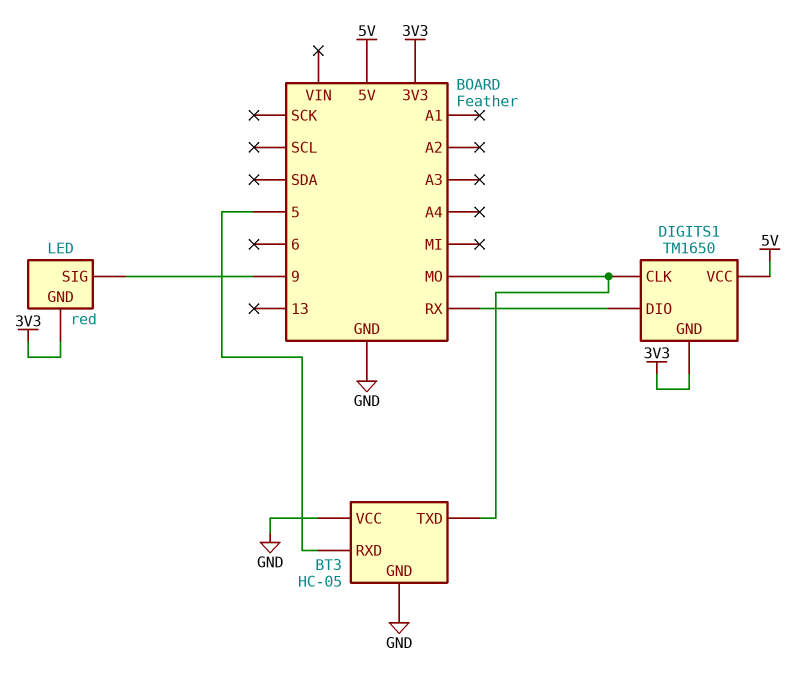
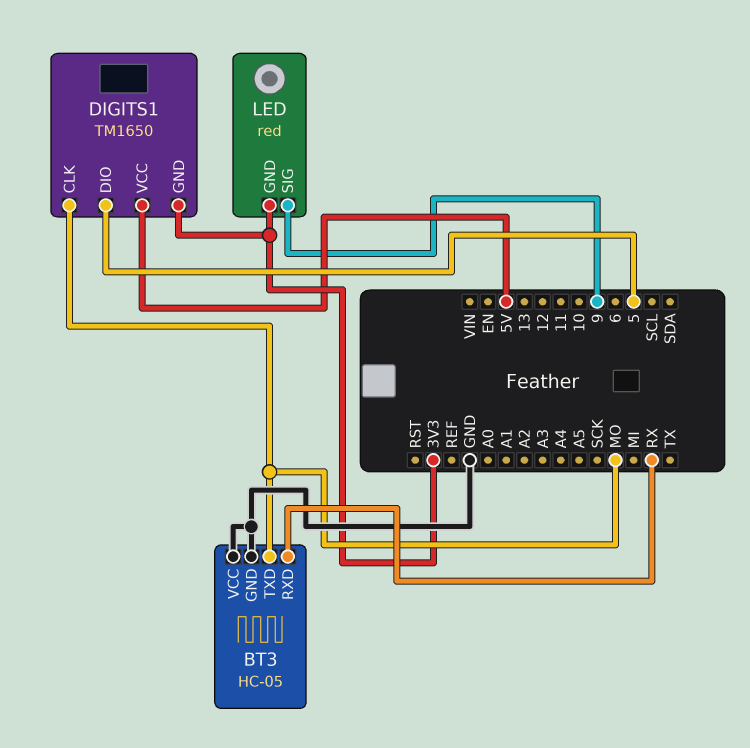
BT3 pin RXD: 5 -> RX
DIGITS1 pin DIO: RX -> 5

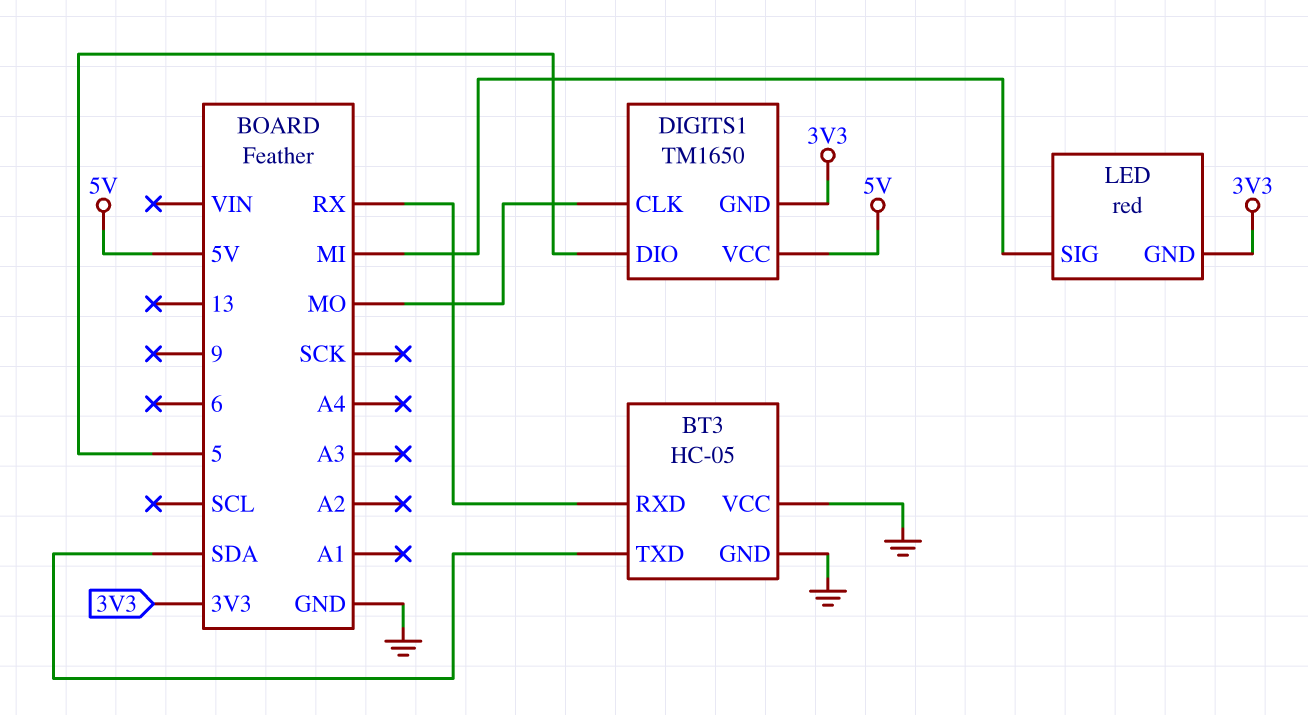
BT3 pin TXD: MO -> SDA
LED pin SIG: 9 -> MI

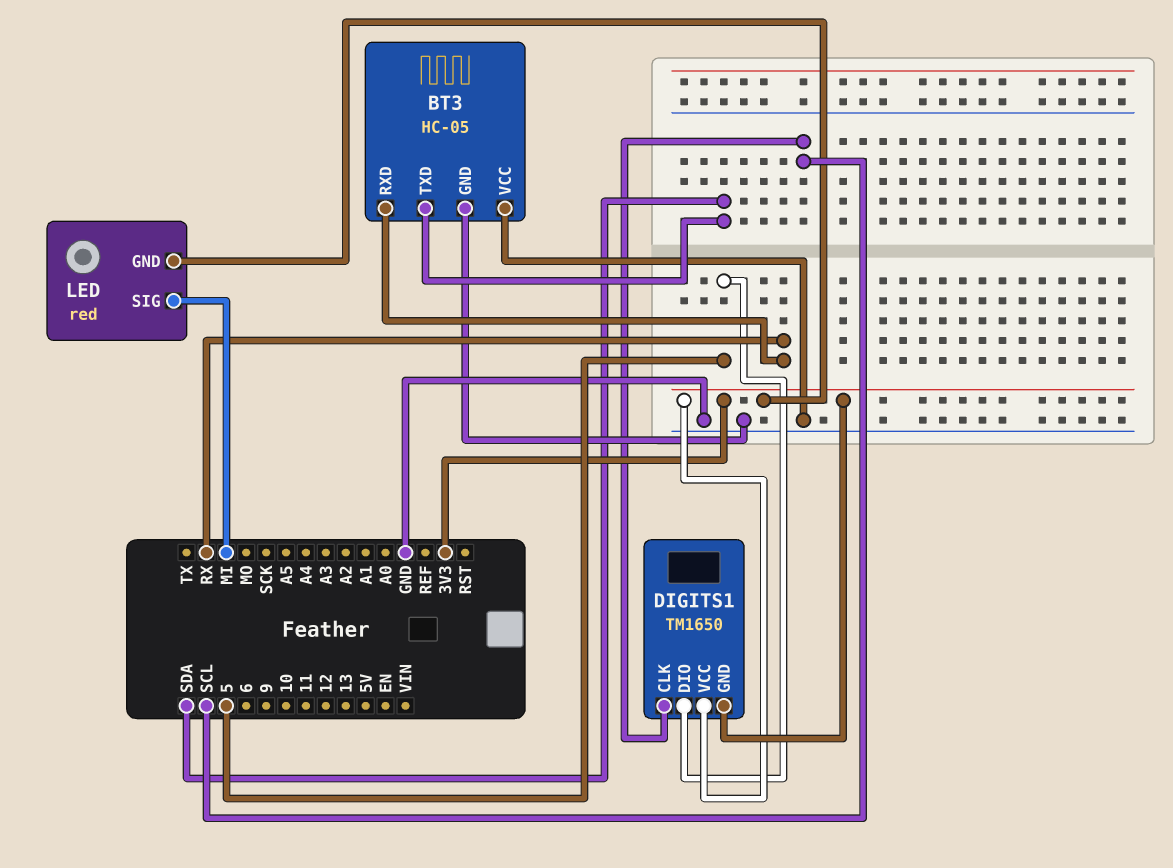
DIGITS1 pin CLK: MO -> SCL
DIGITS1 pin VCC: 5V -> 3V3

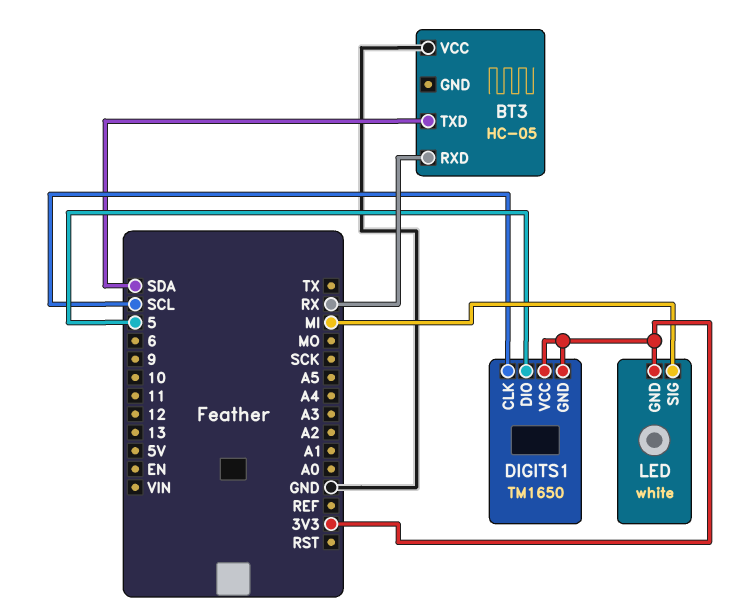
BT3 pin GND: GND -> none
LED: red -> white

